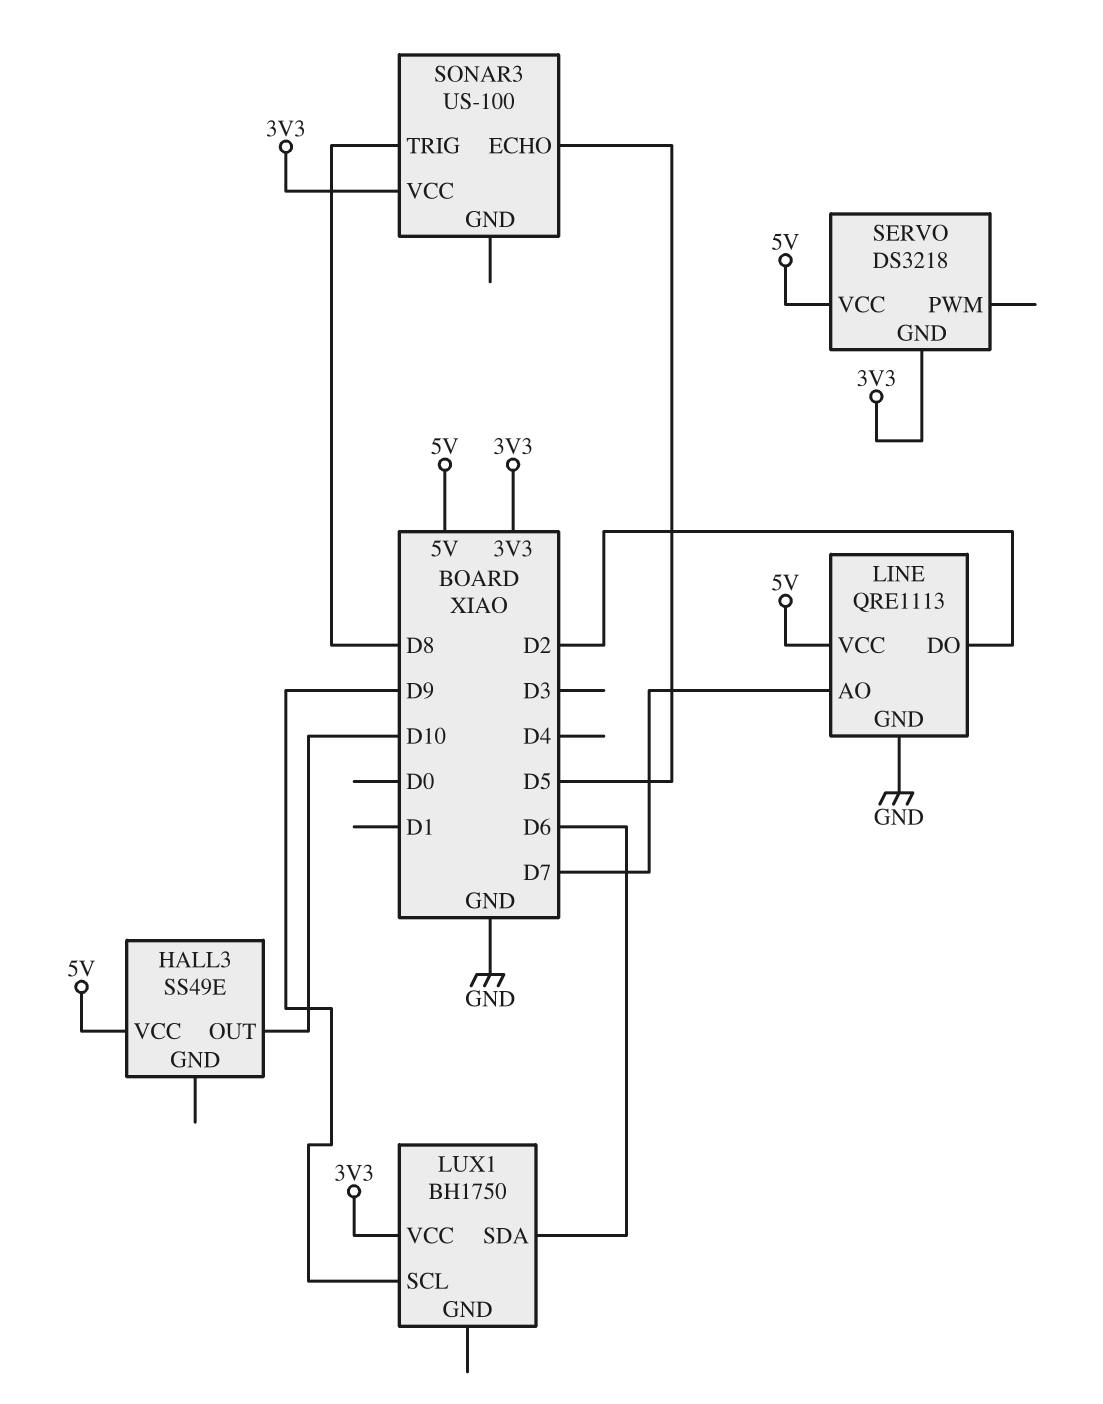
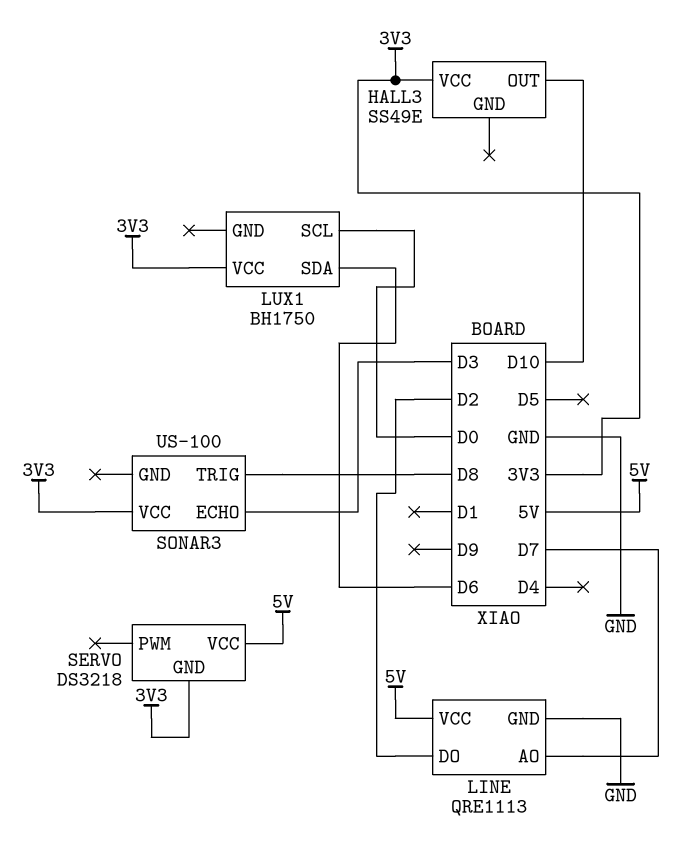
HALL3 pin VCC: 5V -> 3V3
LUX1 pin SCL: D9 -> D0
SONAR3 pin ECHO: D5 -> D3

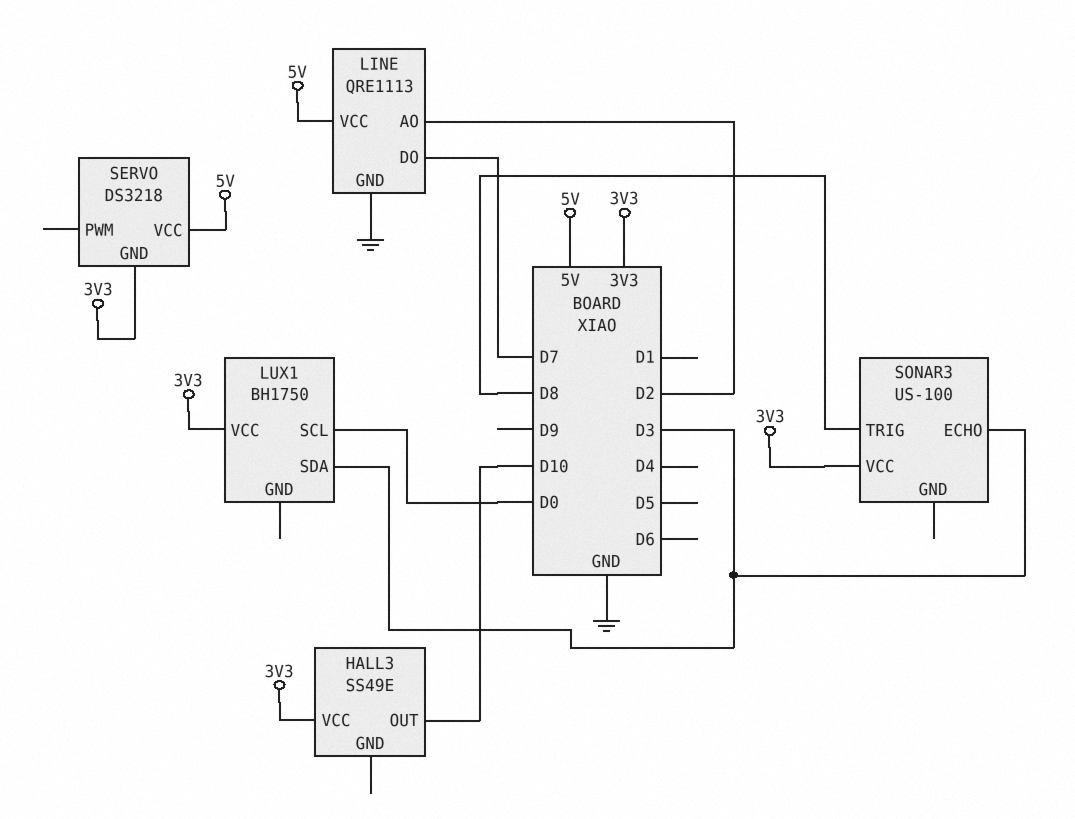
LINE pin AO: D7 -> D2
LINE pin DO: D2 -> D7
LUX1 pin SDA: D6 -> D3

